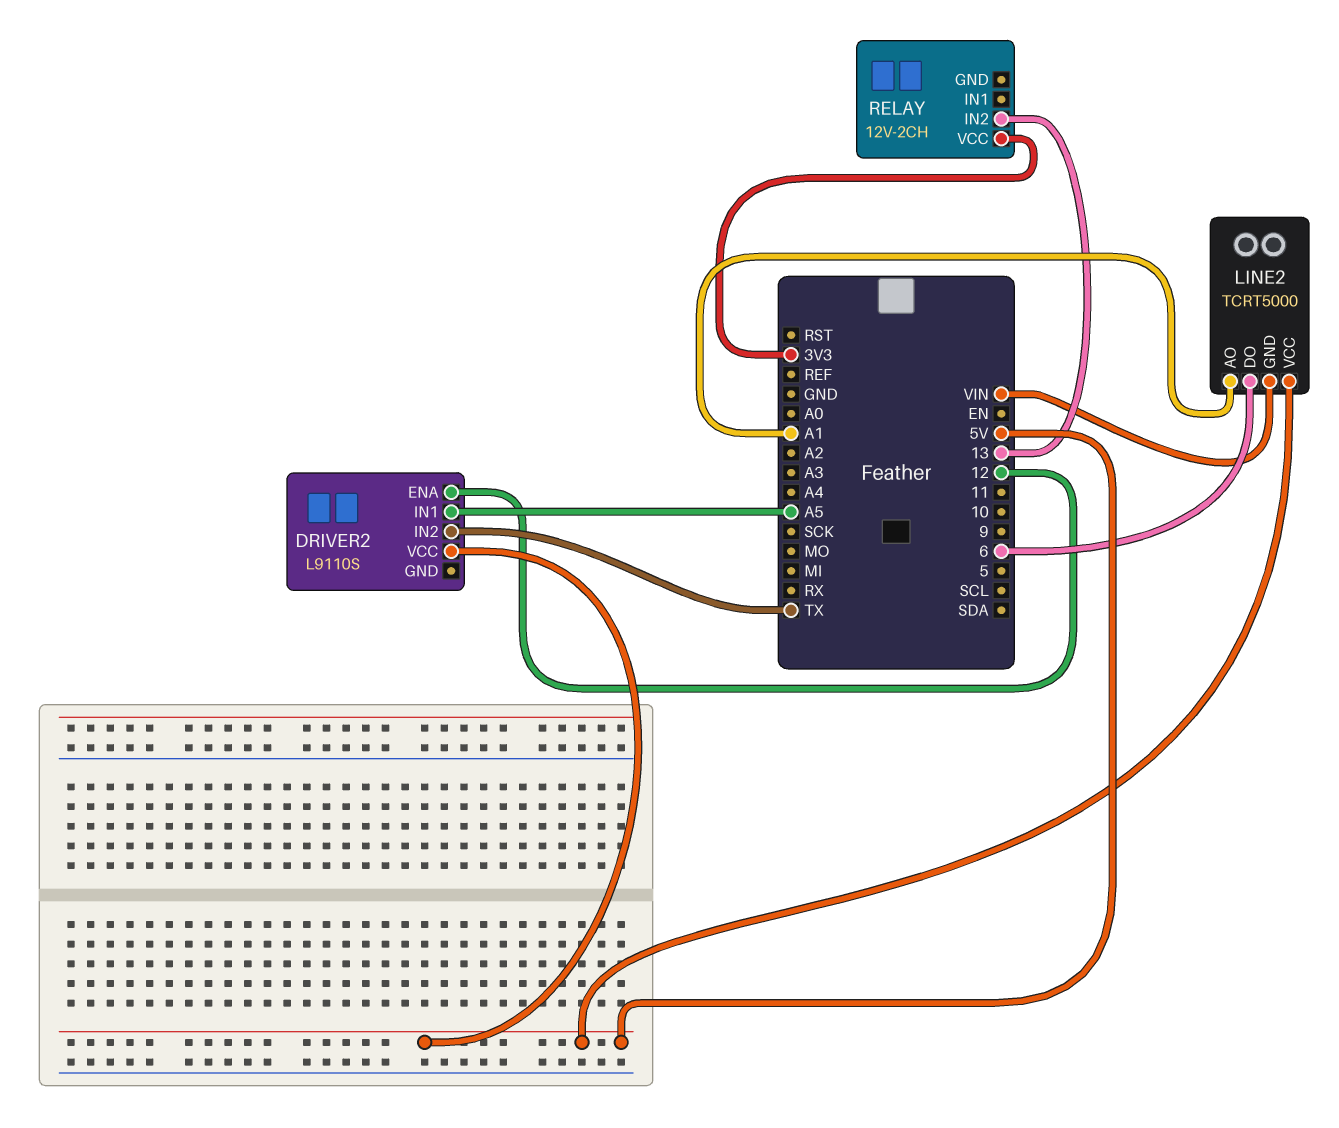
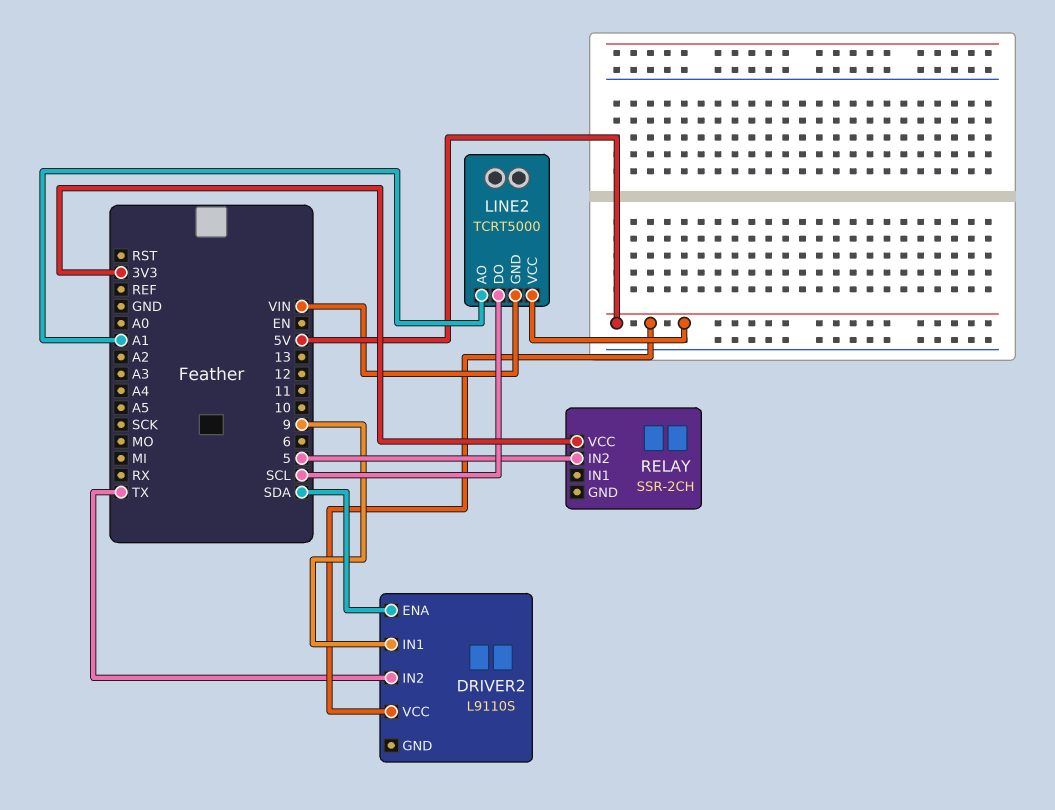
DRIVER2 pin ENA: 12 -> SDA
DRIVER2 pin IN1: A5 -> 9
LINE2 pin DO: 6 -> SCL
RELAY: 12V-2CH -> SSR-2CH
RELAY pin IN2: 13 -> 5

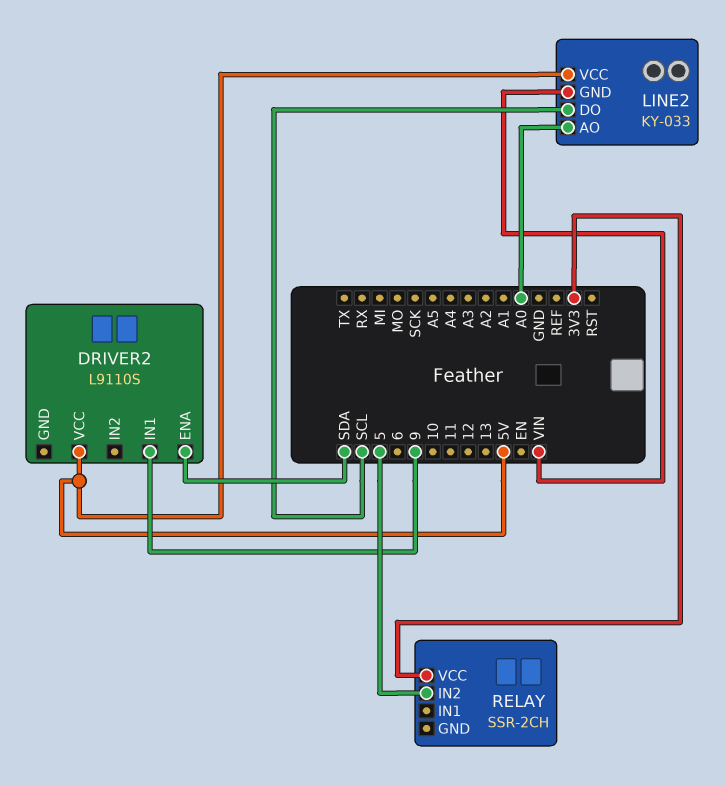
DRIVER2 pin IN2: TX -> none
LINE2: TCRT5000 -> KY-033
LINE2 pin AO: A1 -> A0

